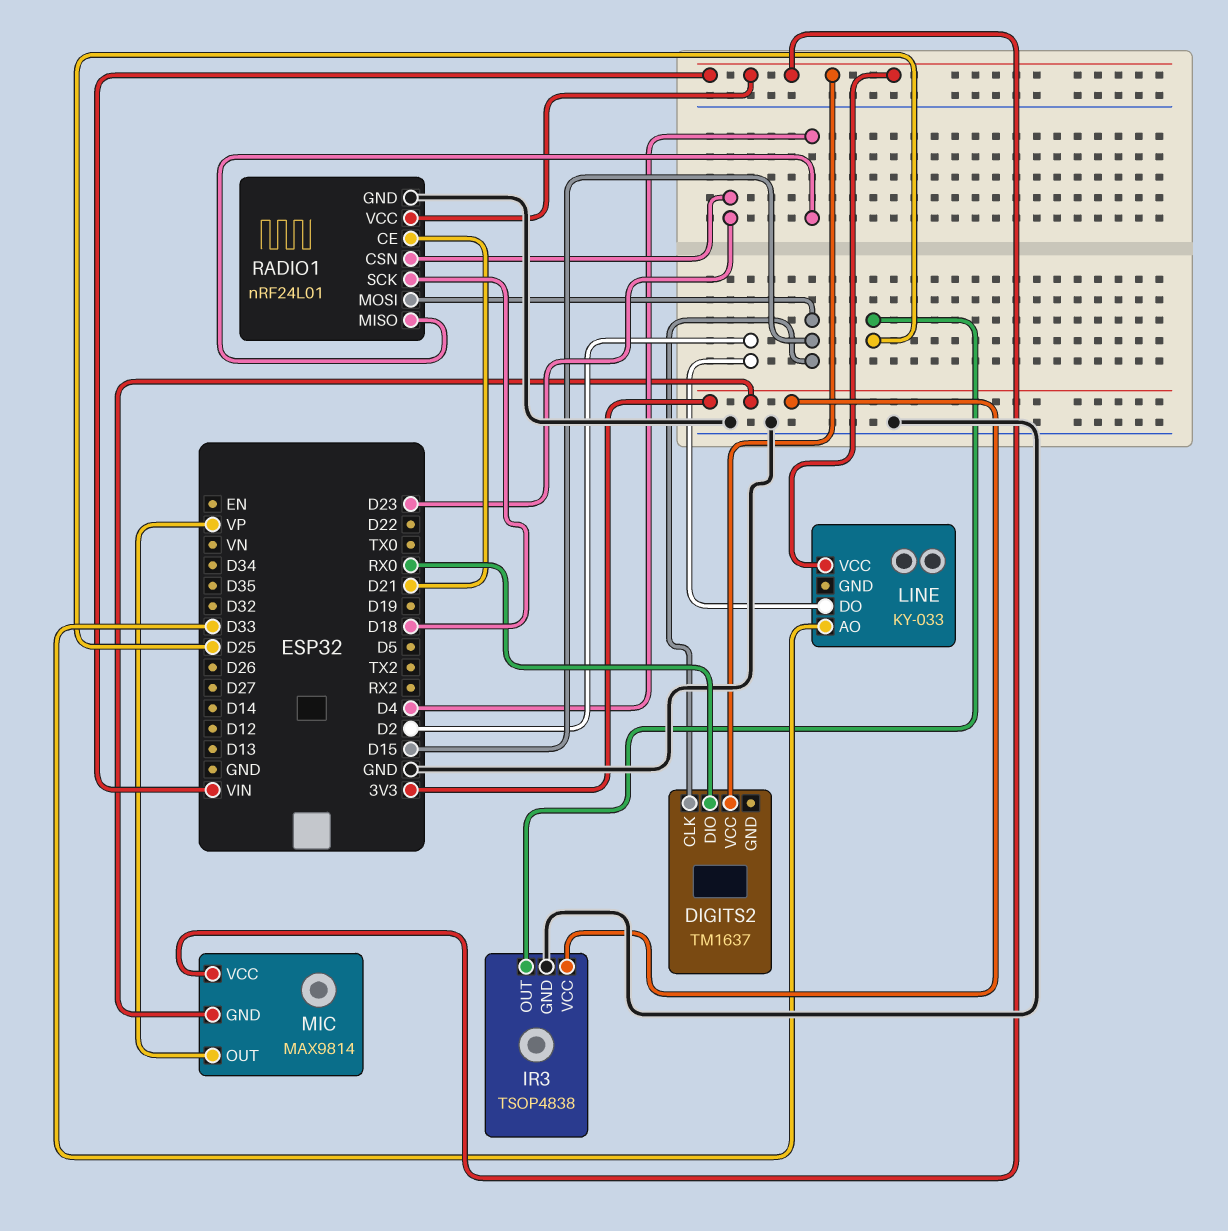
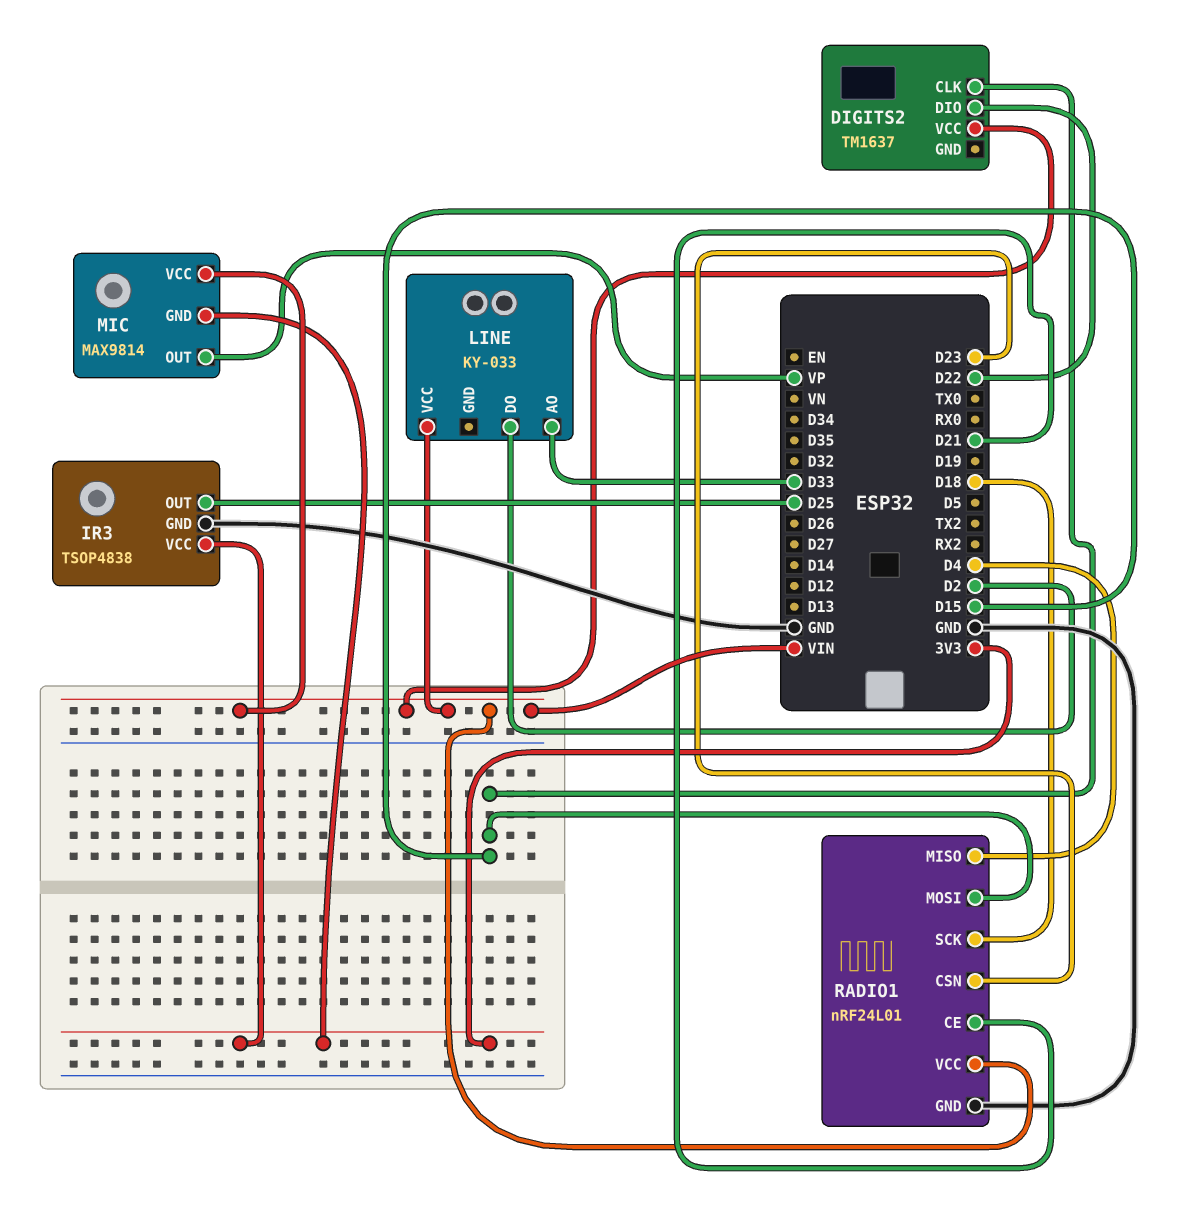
DIGITS2 pin DIO: RX0 -> D22

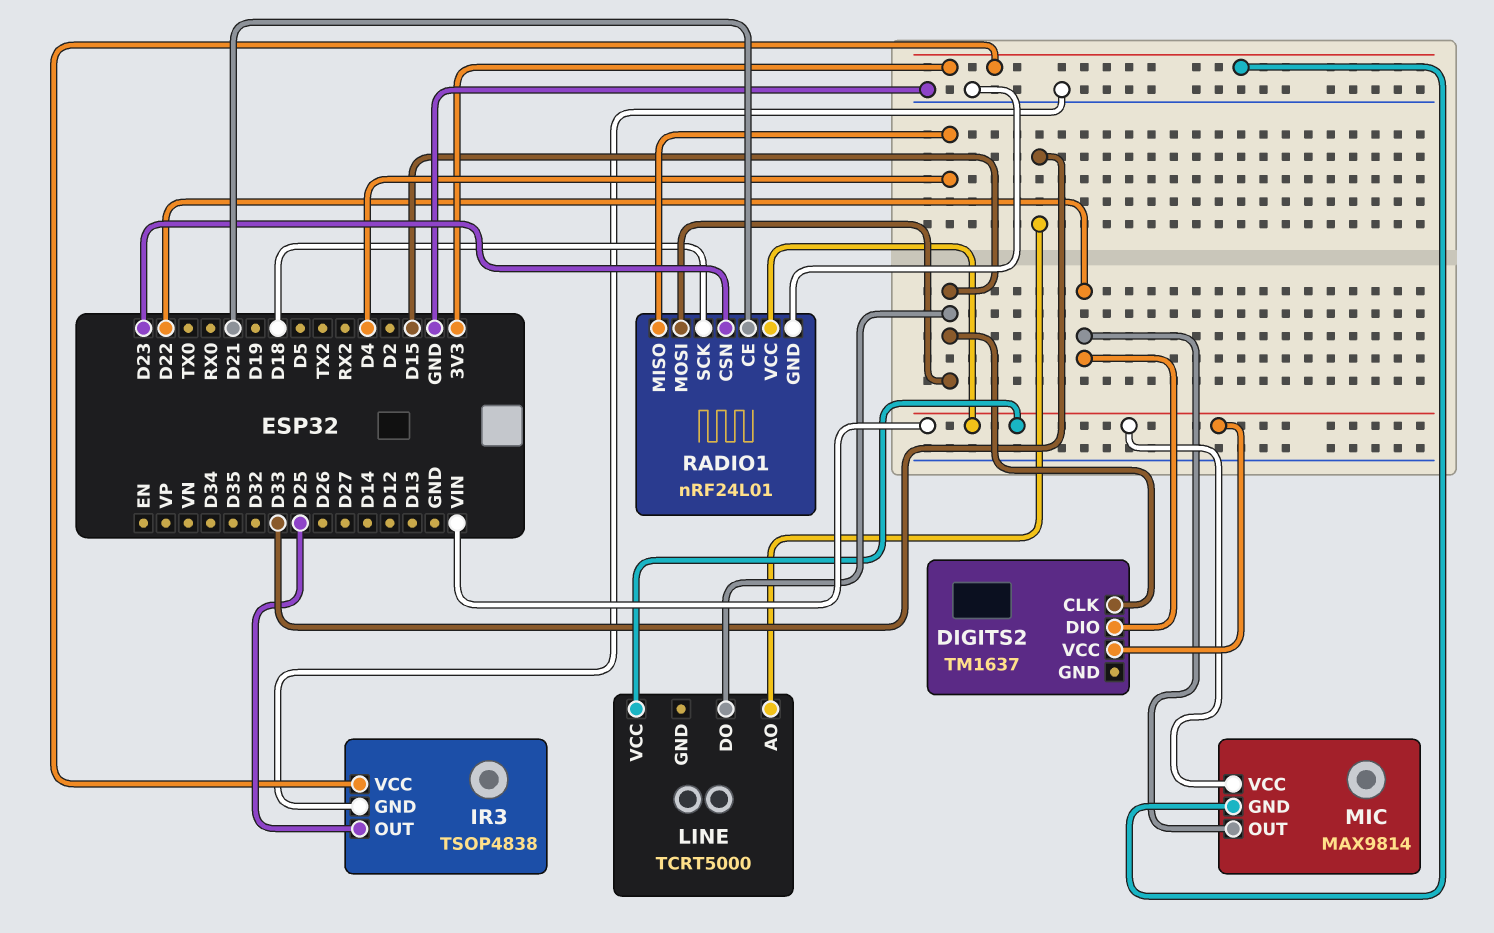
LINE: KY-033 -> TCRT5000
LINE pin DO: D2 -> D15
MIC pin OUT: VP -> D22

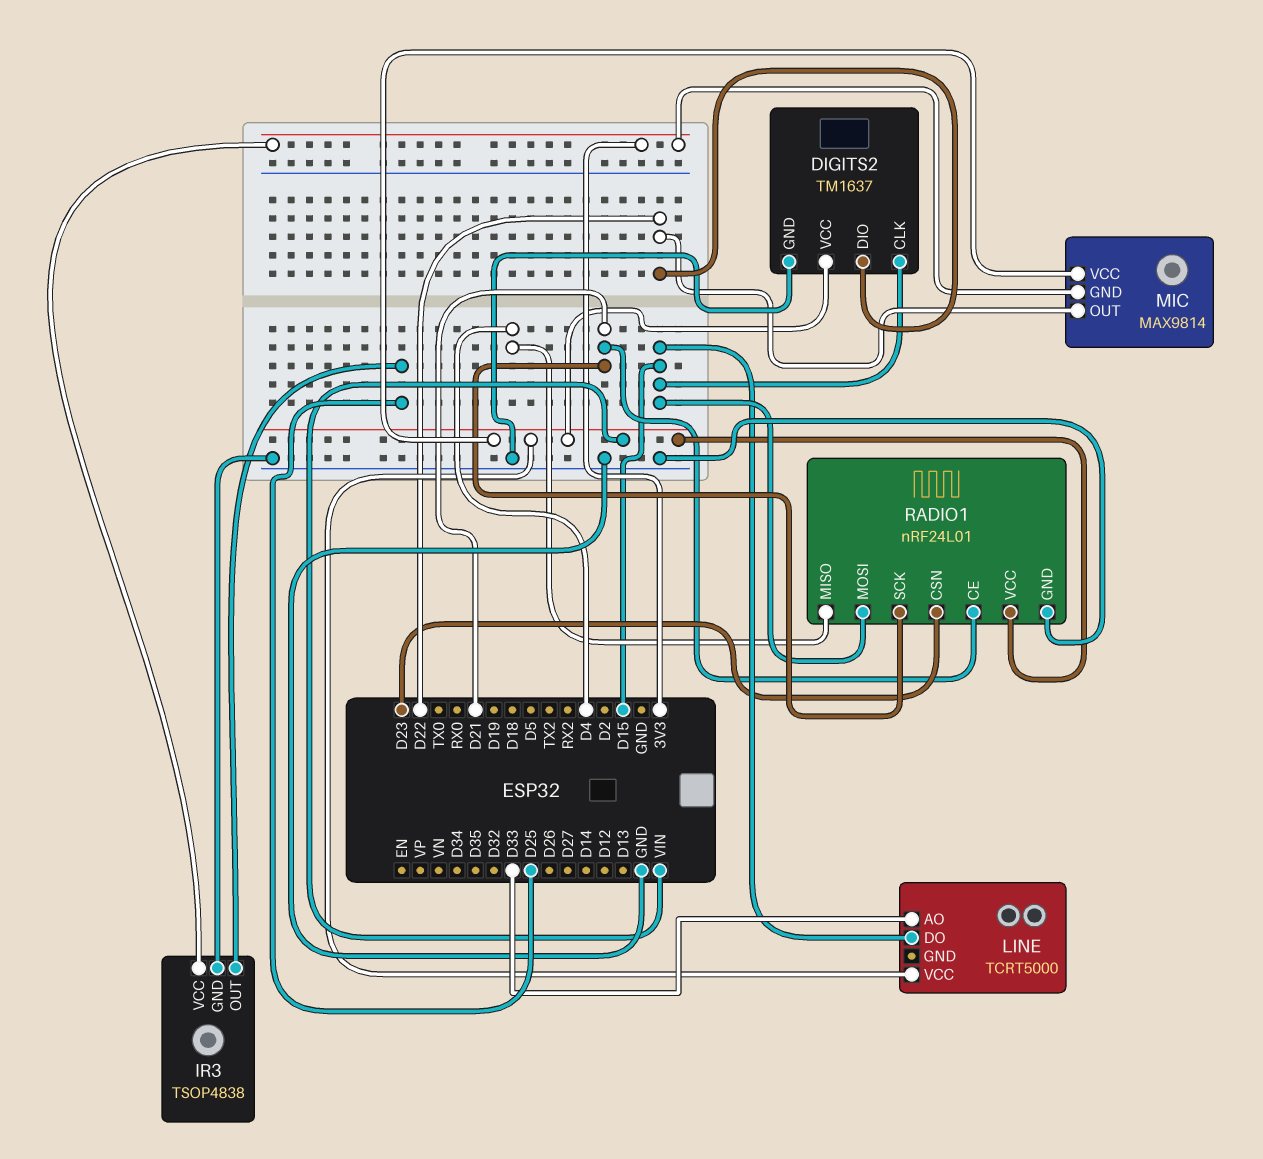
DIGITS2 pin GND: none -> GND
RADIO1 pin SCK: D18 -> D21

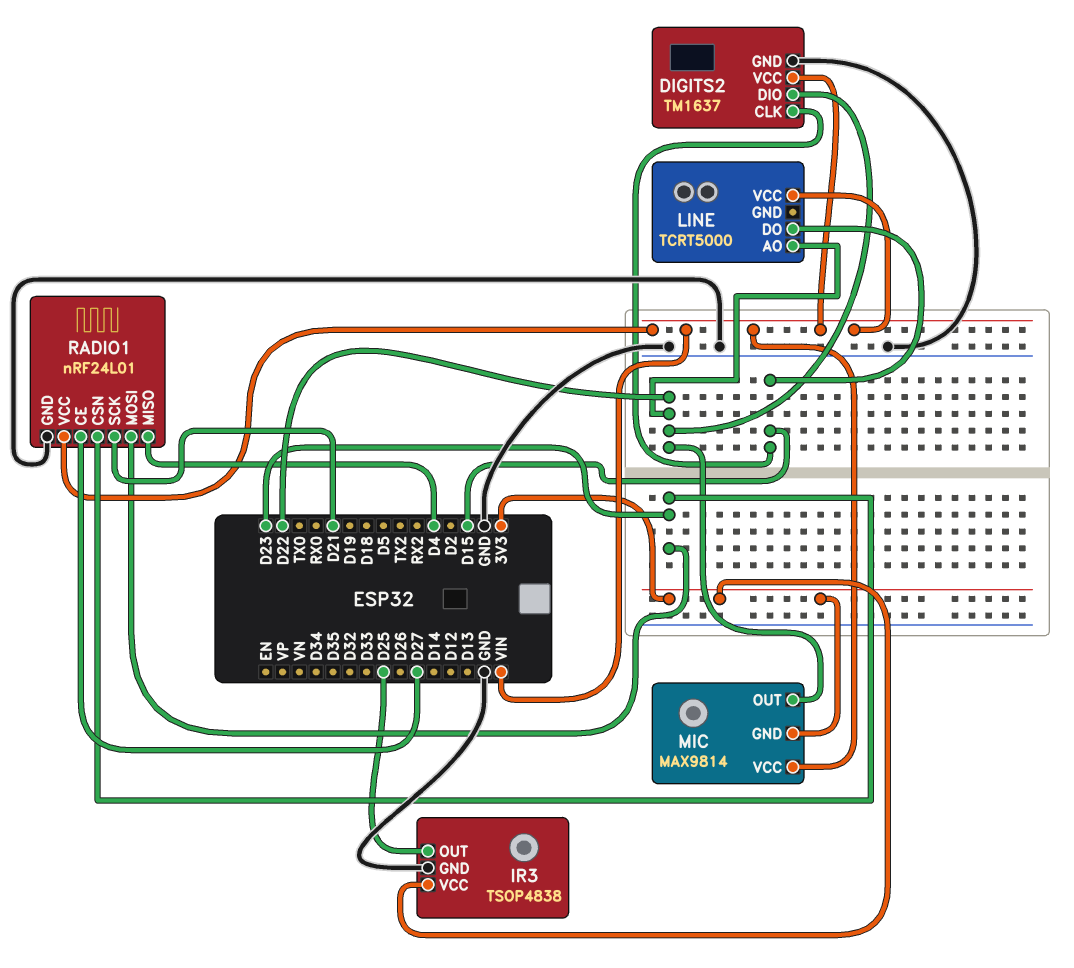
LINE pin AO: D33 -> D22
RADIO1 pin CE: D21 -> D27
RADIO1 pin MOSI: D15 -> D23

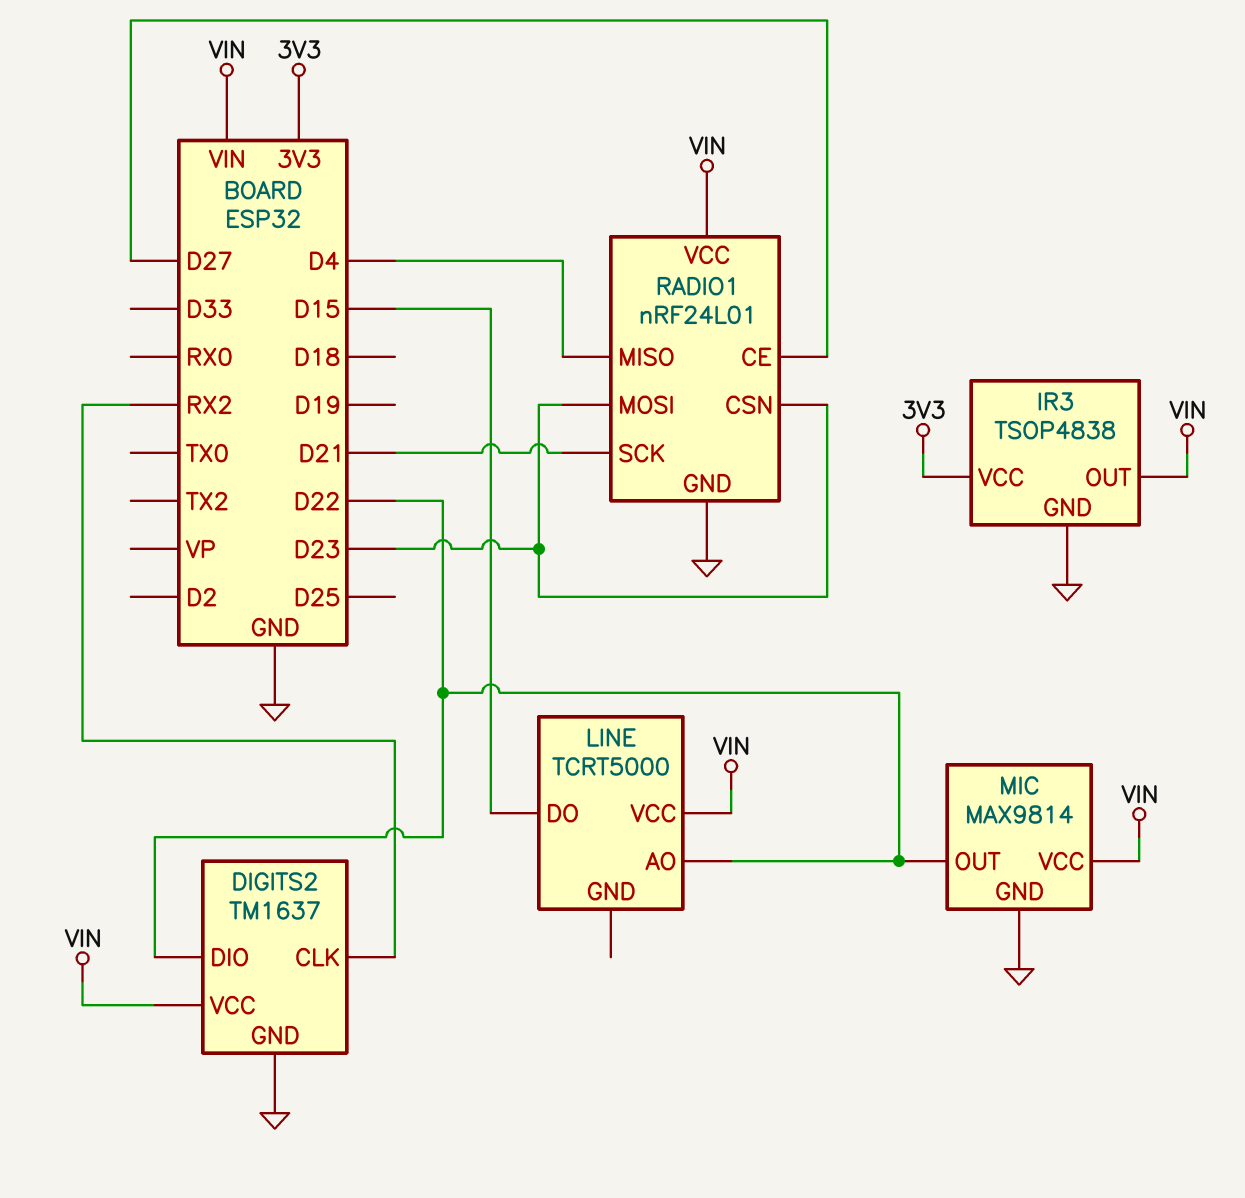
DIGITS2 pin CLK: D15 -> RX2
IR3 pin OUT: D25 -> VIN
MIC pin GND: 3V3 -> GND

